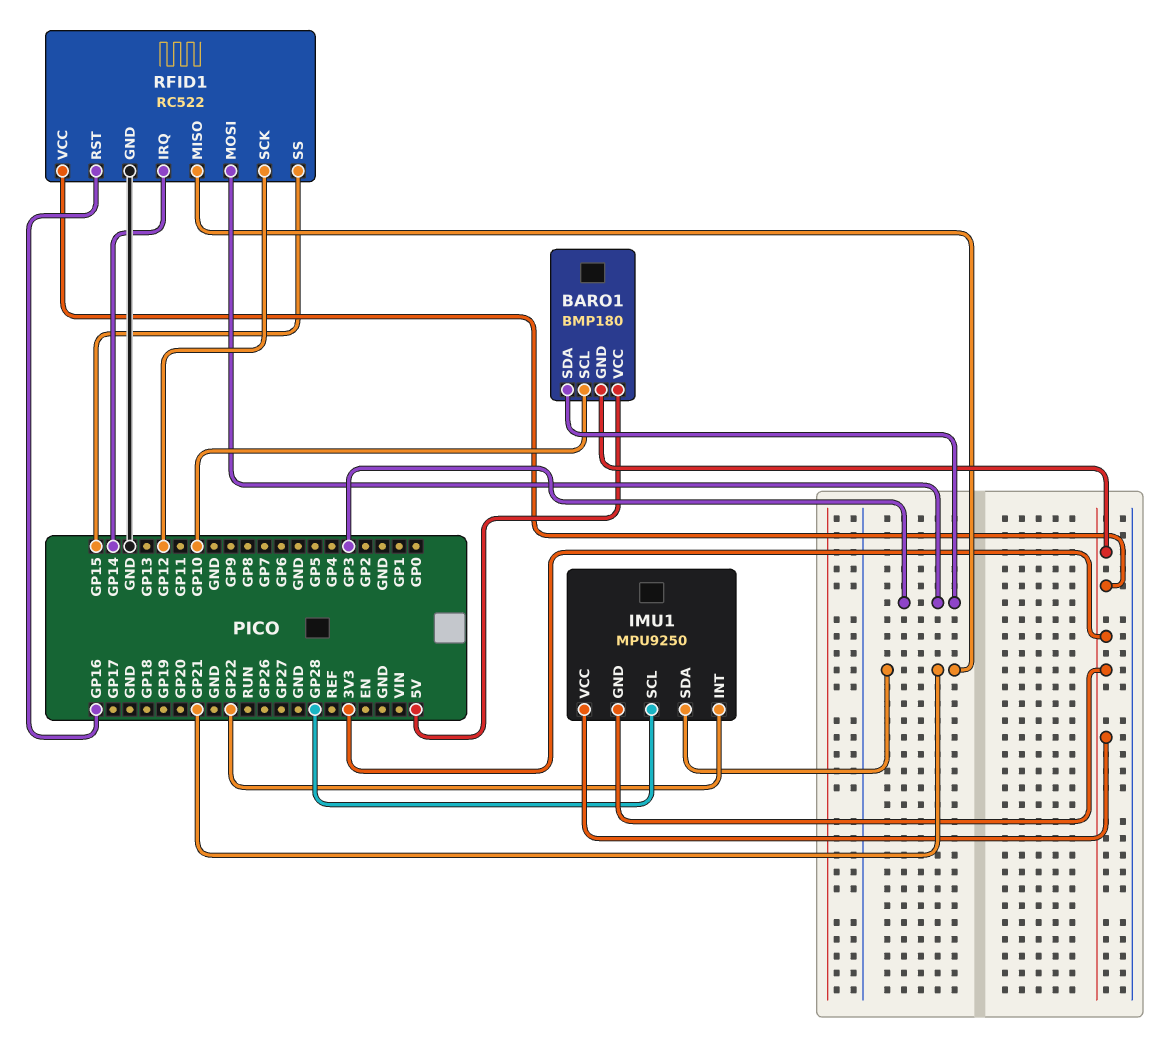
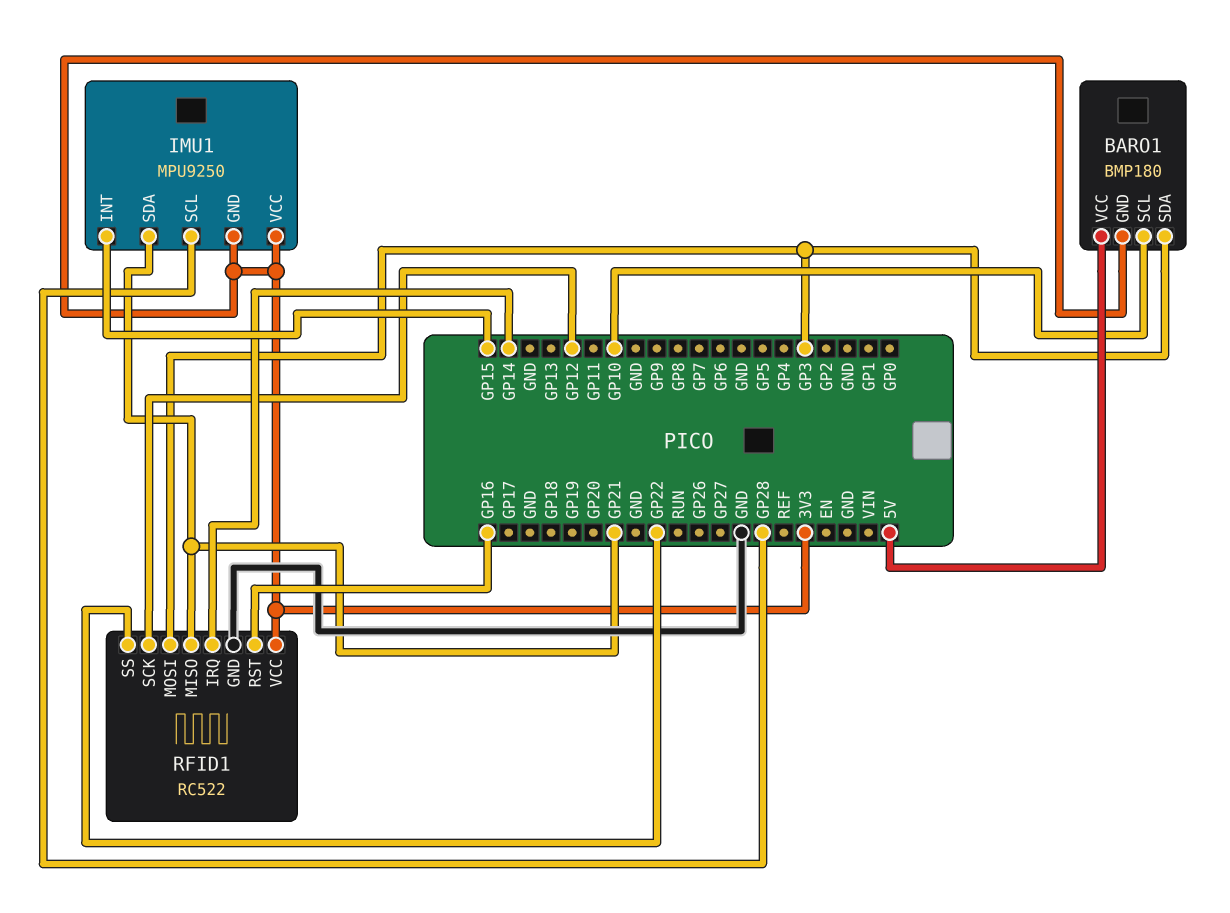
IMU1 pin INT: GP22 -> GP15
RFID1 pin SS: GP15 -> GP22

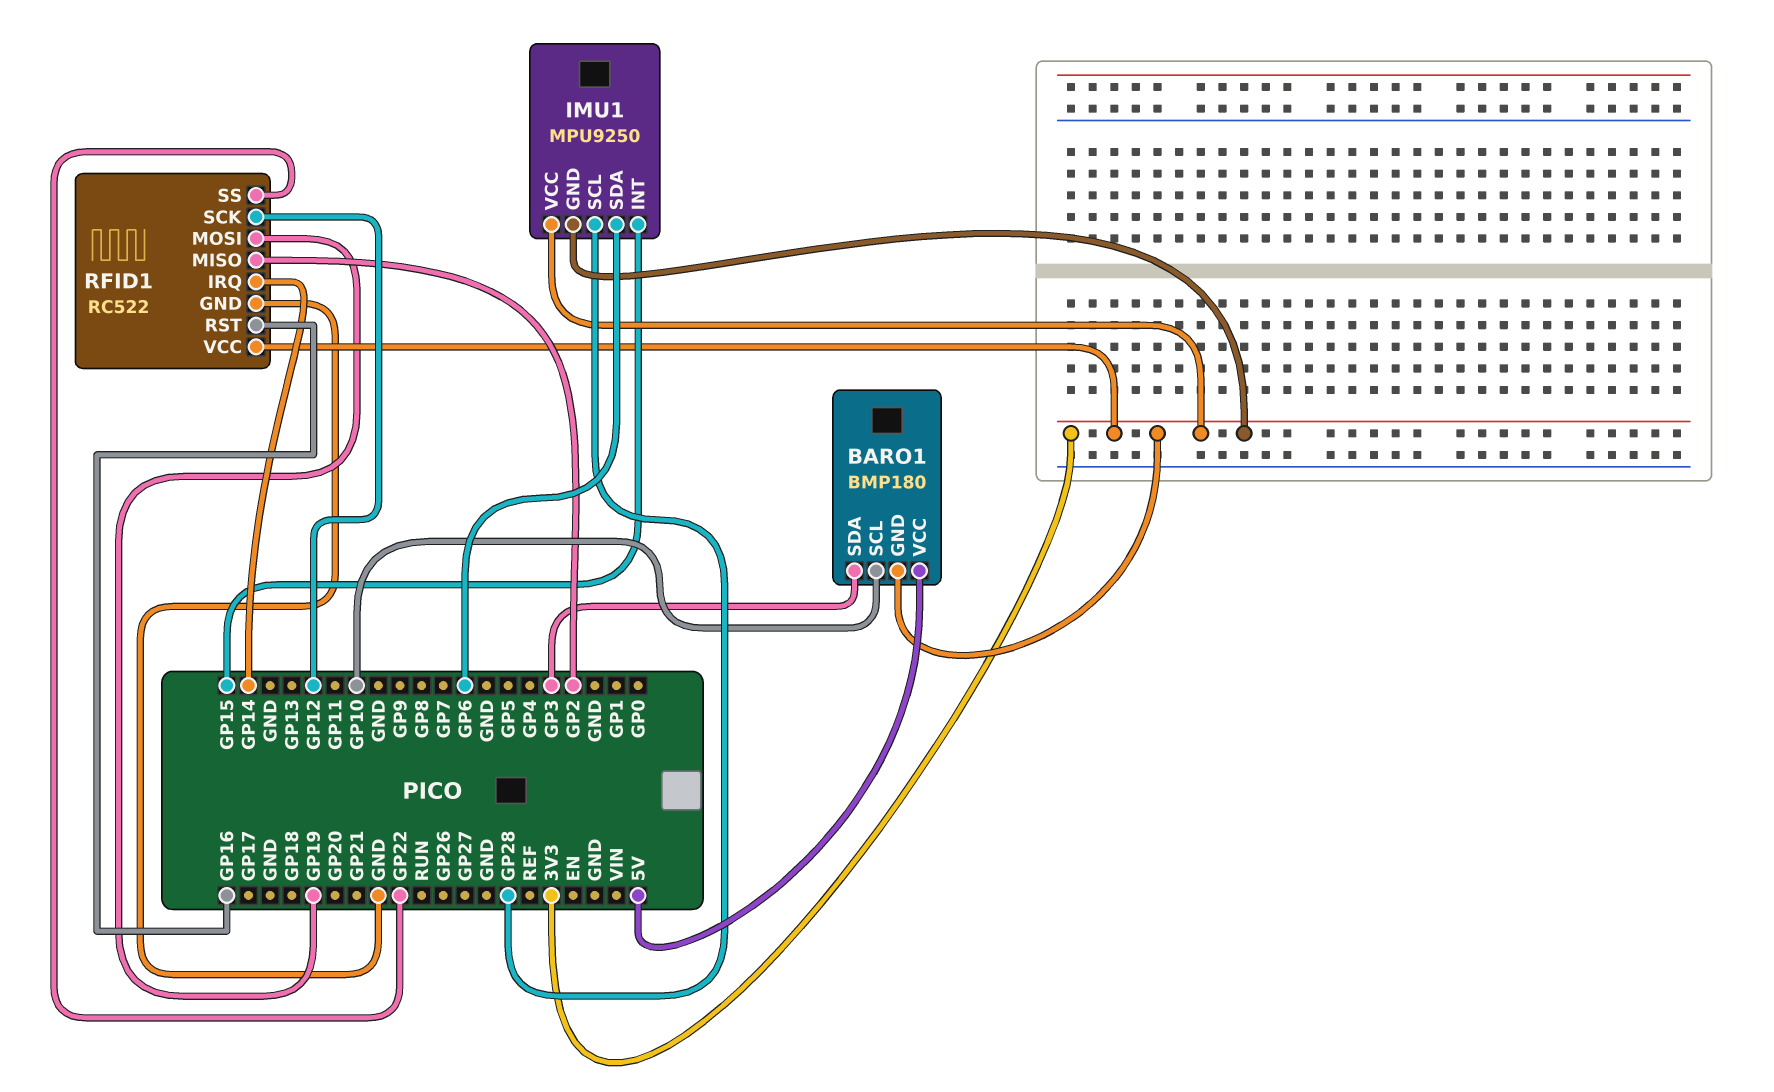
IMU1 pin SDA: GP21 -> GP6
RFID1 pin MISO: GP21 -> GP2
RFID1 pin MOSI: GP3 -> GP19

